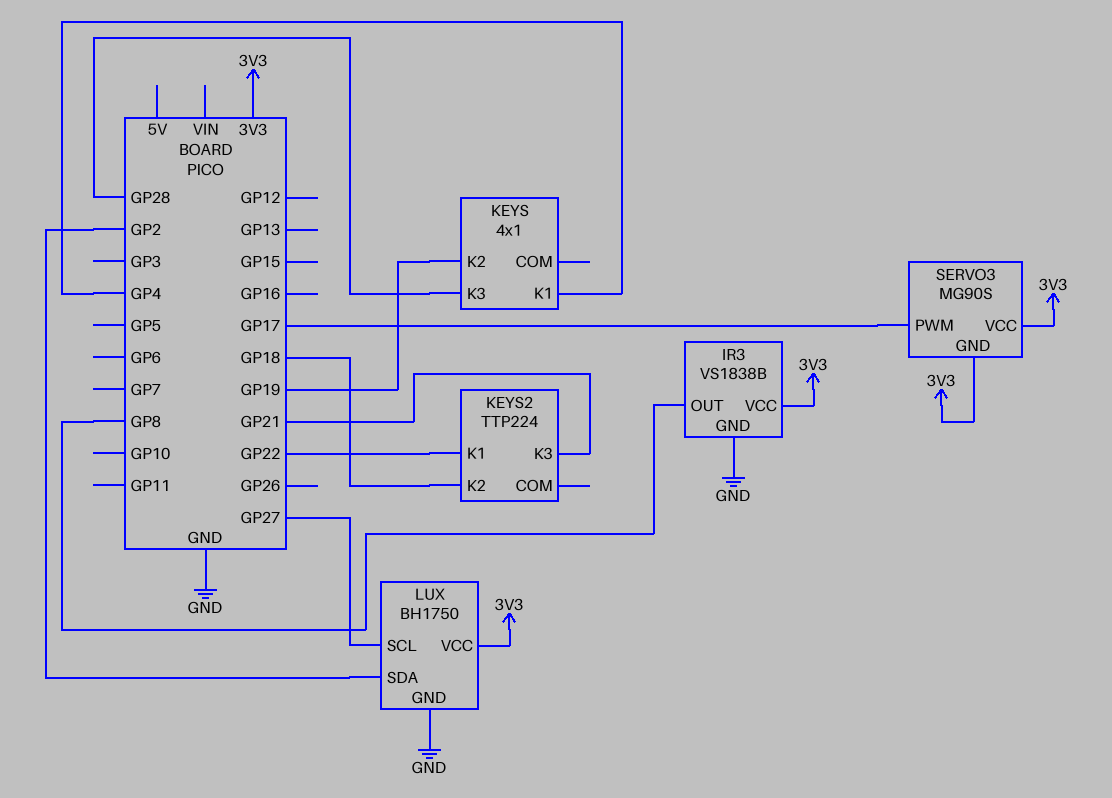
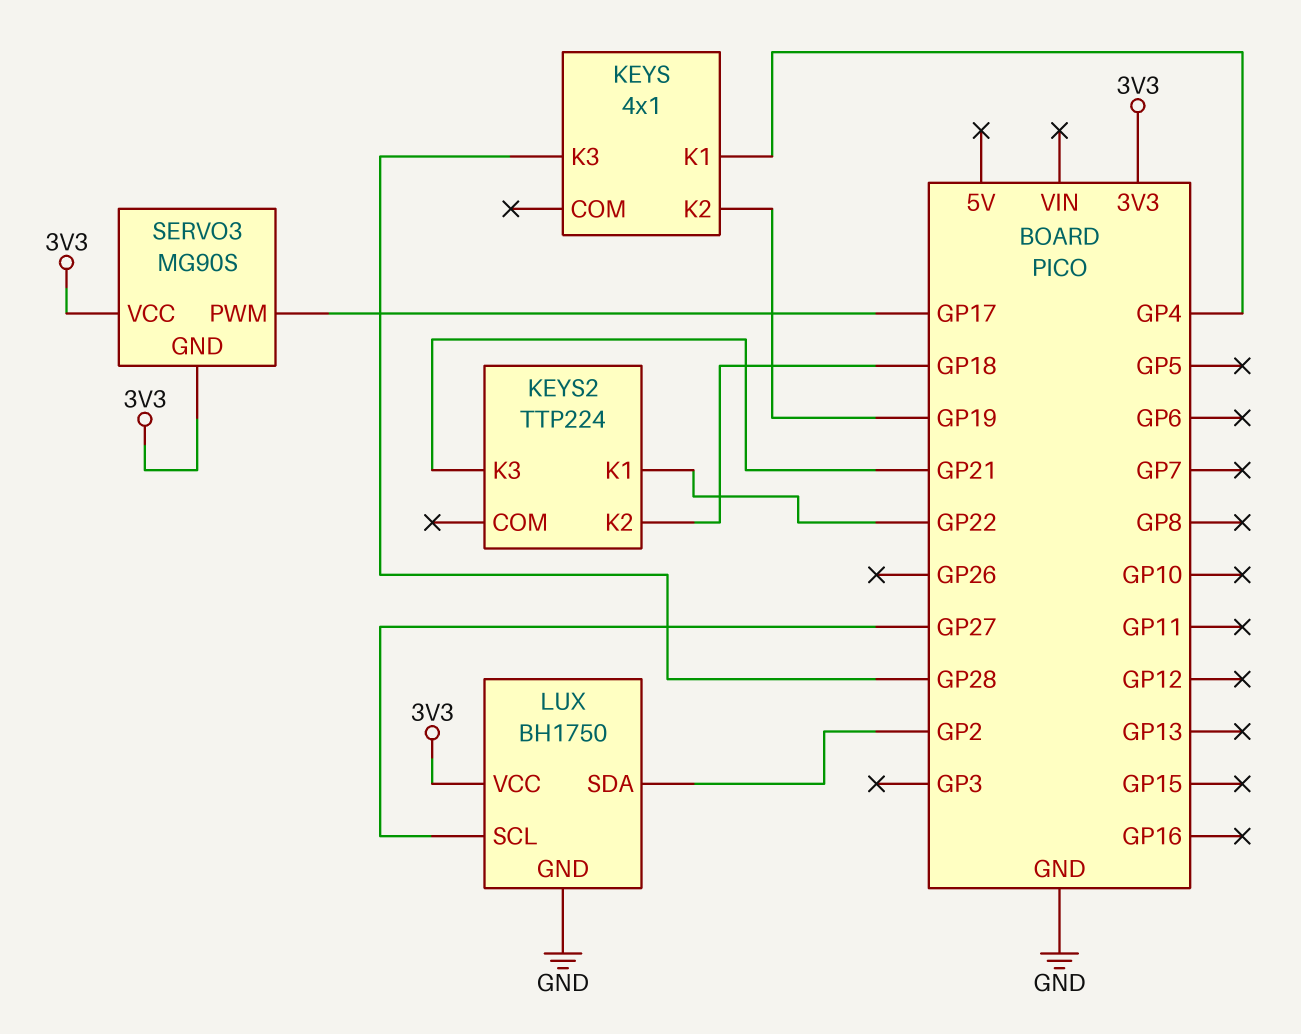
IR3: VS1838B -> none
IR3 pin GND: GND -> none
IR3 pin OUT: GP8 -> none
IR3 pin VCC: 3V3 -> none

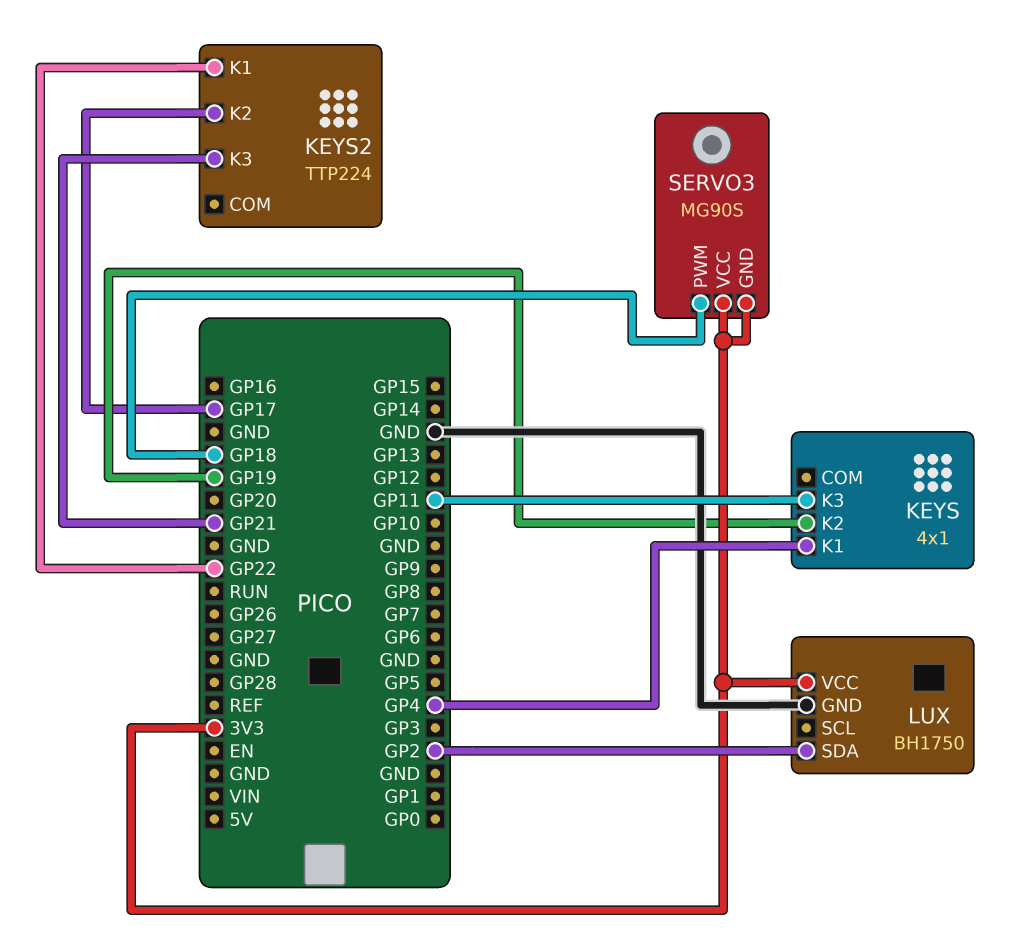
KEYS pin K3: GP28 -> GP11
KEYS2 pin K2: GP18 -> GP17
LUX pin SCL: GP27 -> none
SERVO3 pin PWM: GP17 -> GP18

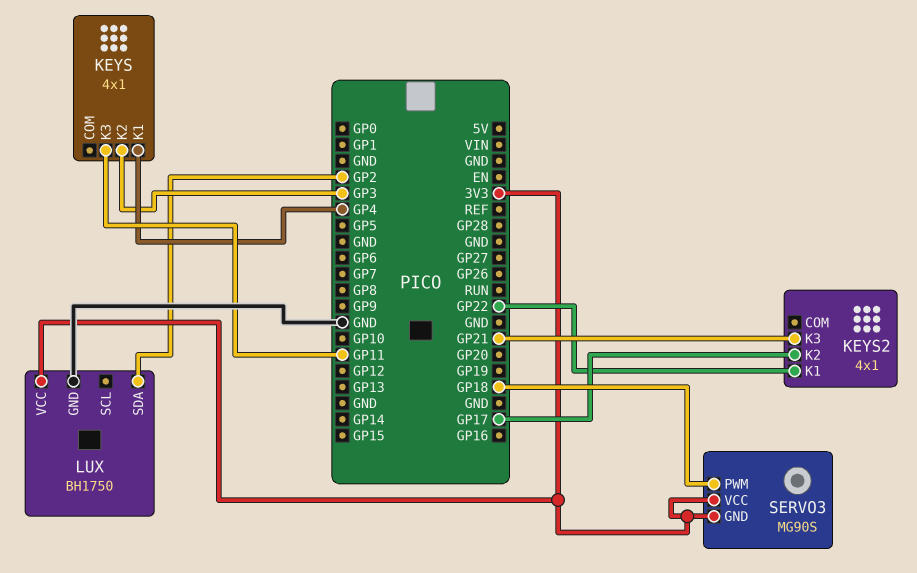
KEYS pin K2: GP19 -> GP3
KEYS2: TTP224 -> 4x1

